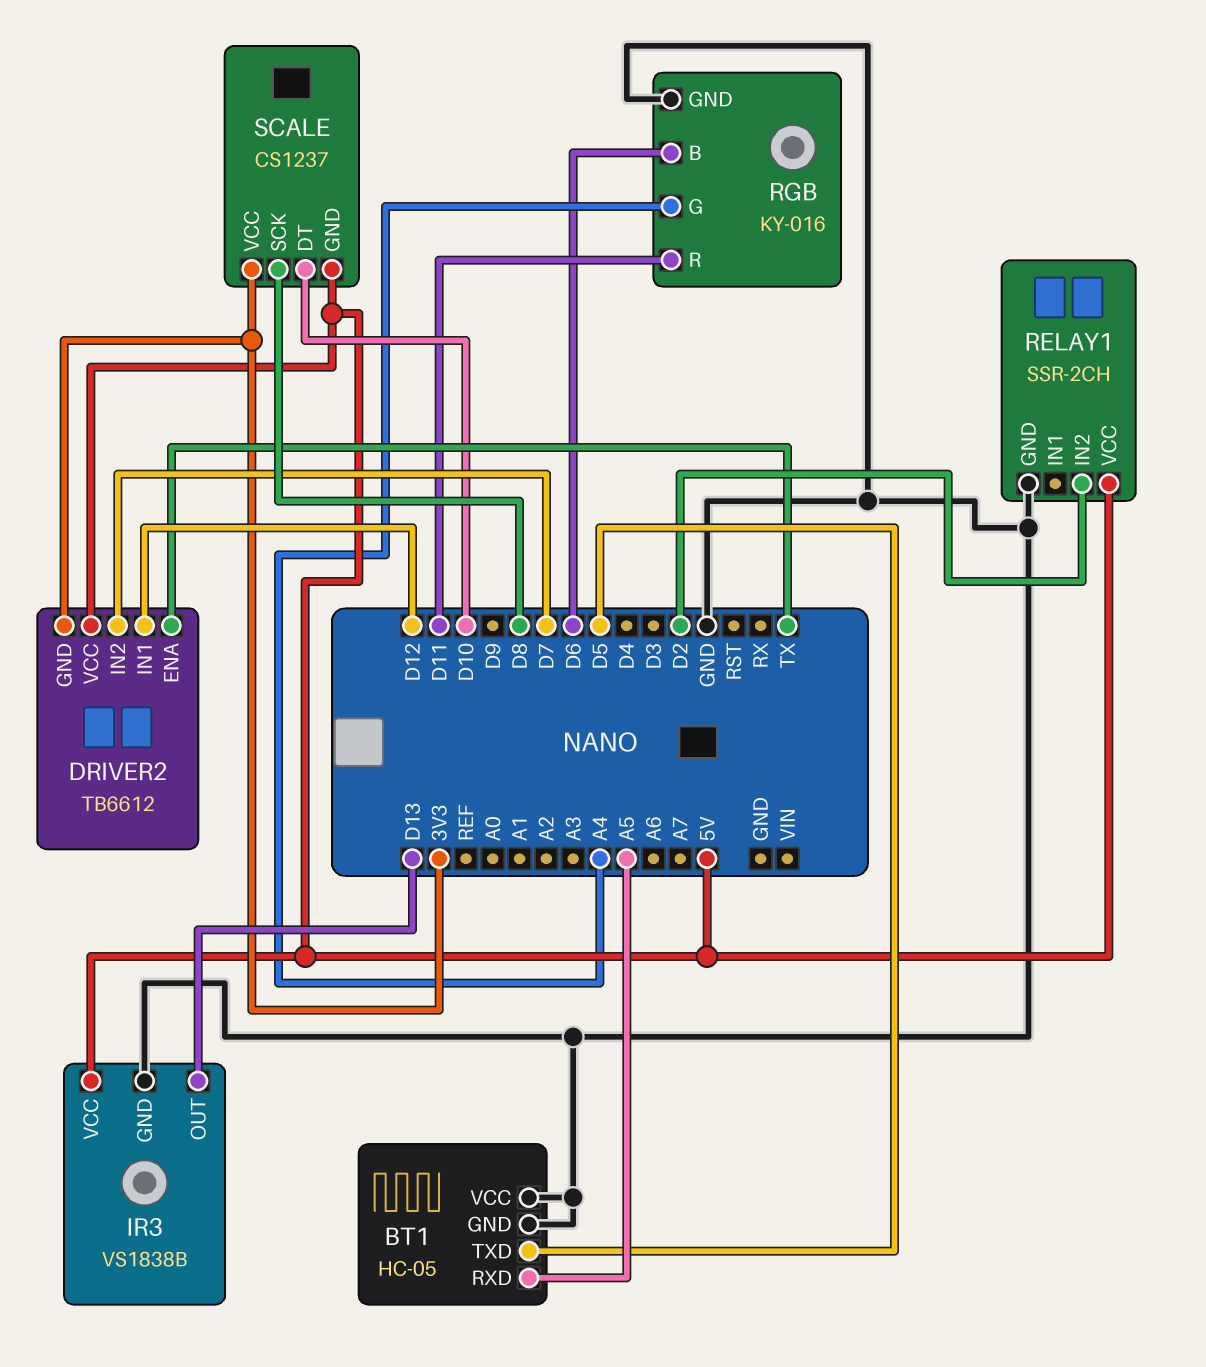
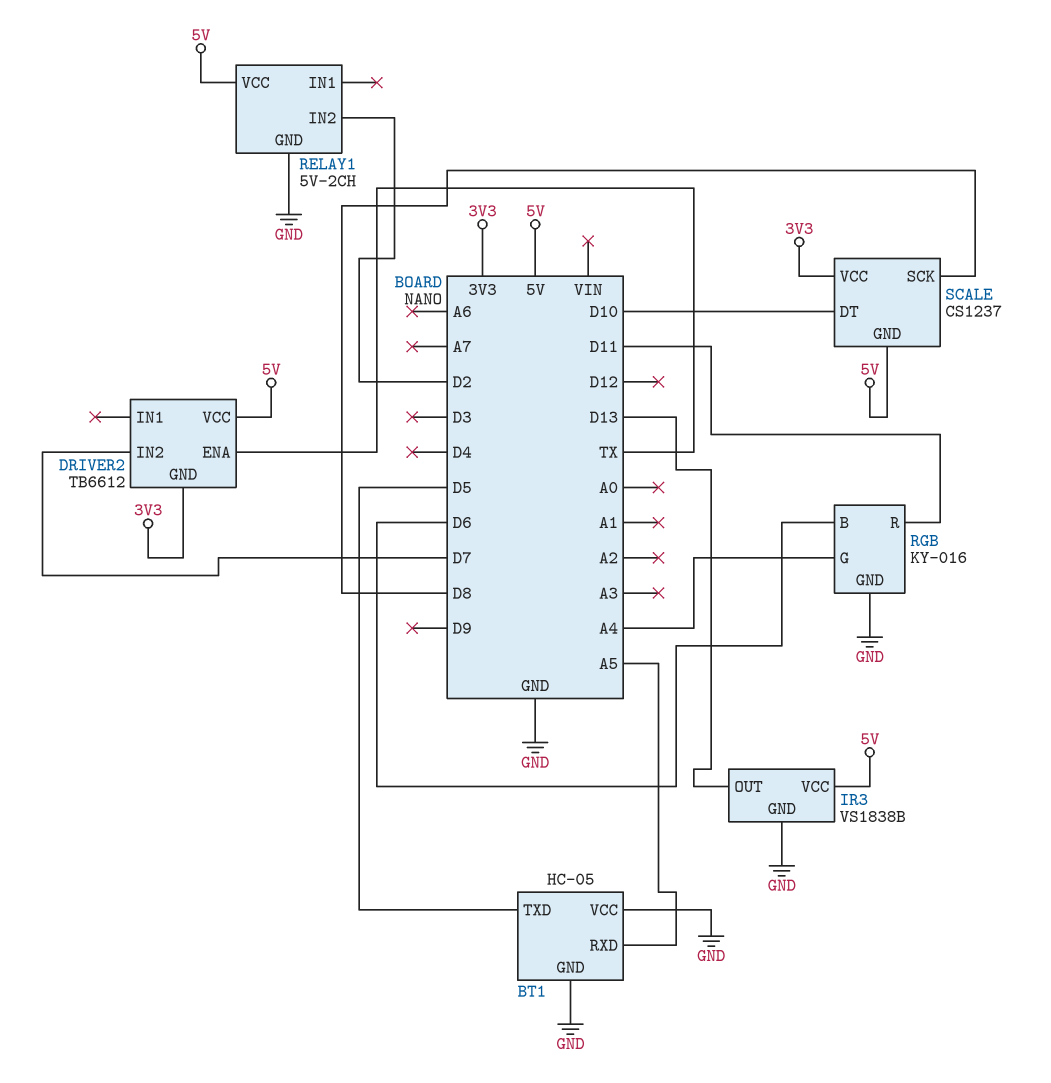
DRIVER2 pin IN1: D12 -> none
RELAY1: SSR-2CH -> 5V-2CH

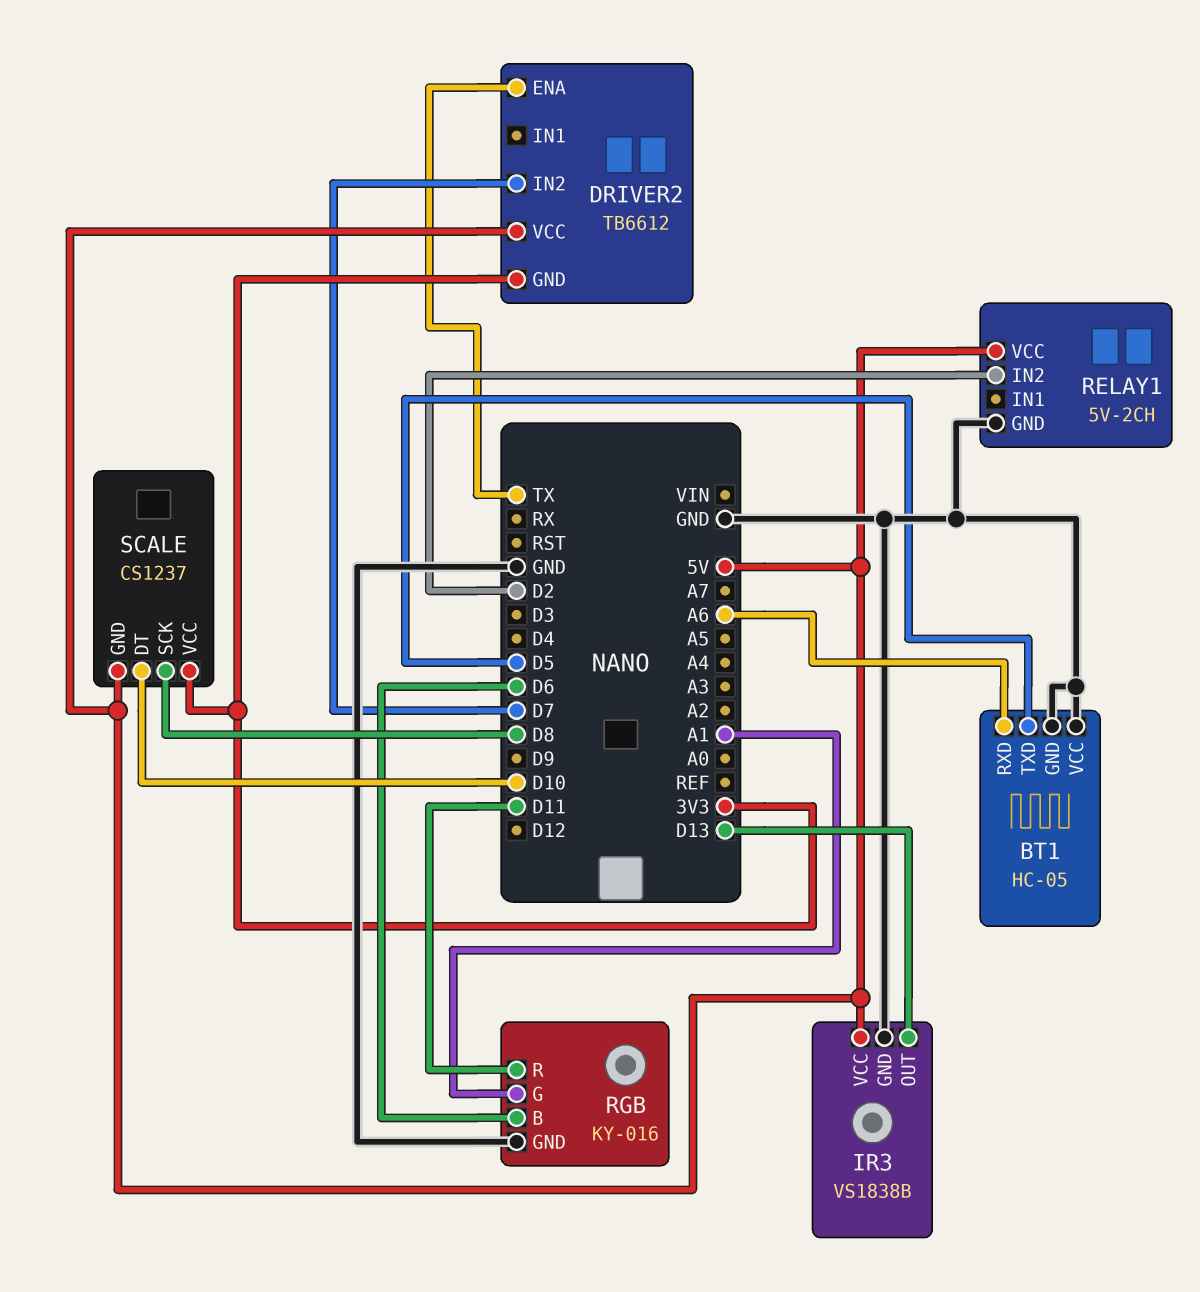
BT1 pin RXD: A5 -> A6
RGB pin G: A4 -> A1

